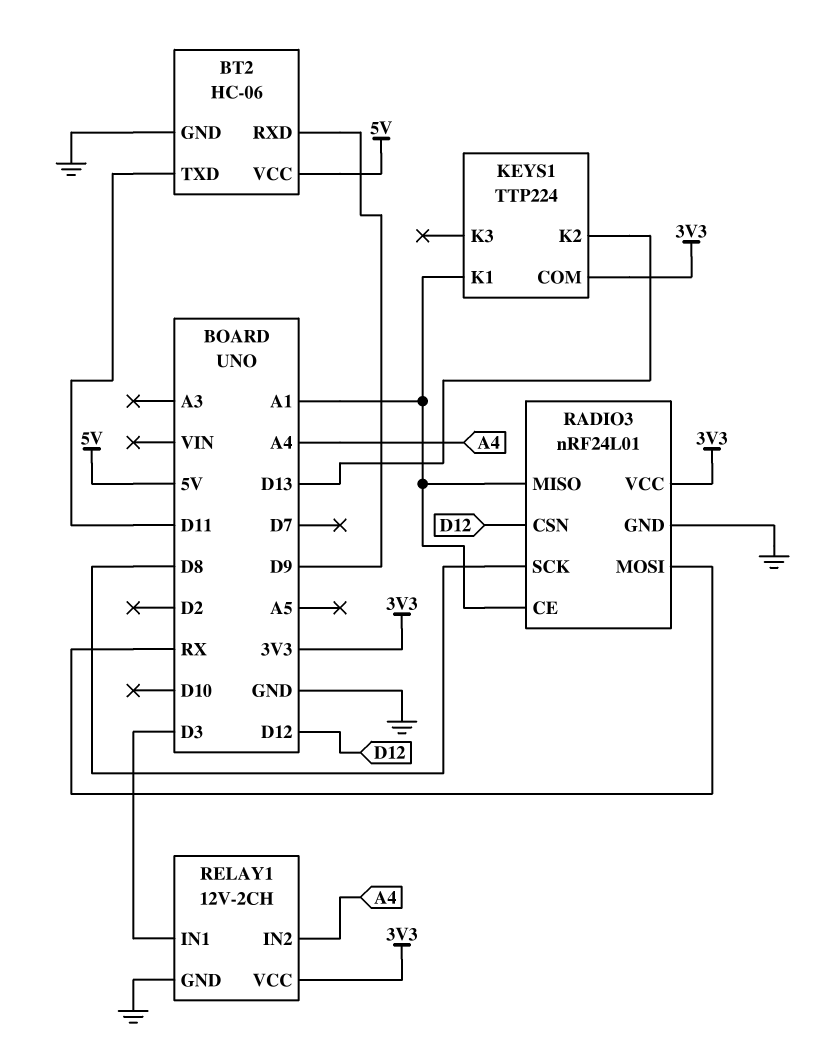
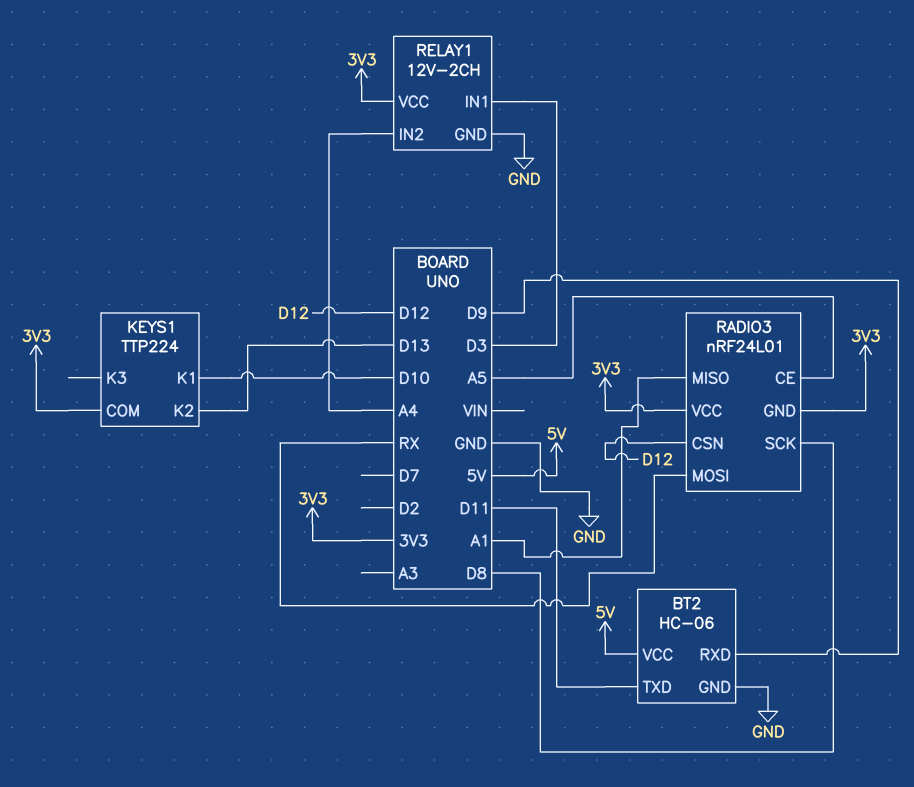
KEYS1 pin K1: A1 -> D10
RADIO3 pin CE: A1 -> A5
RADIO3 pin GND: GND -> 3V3

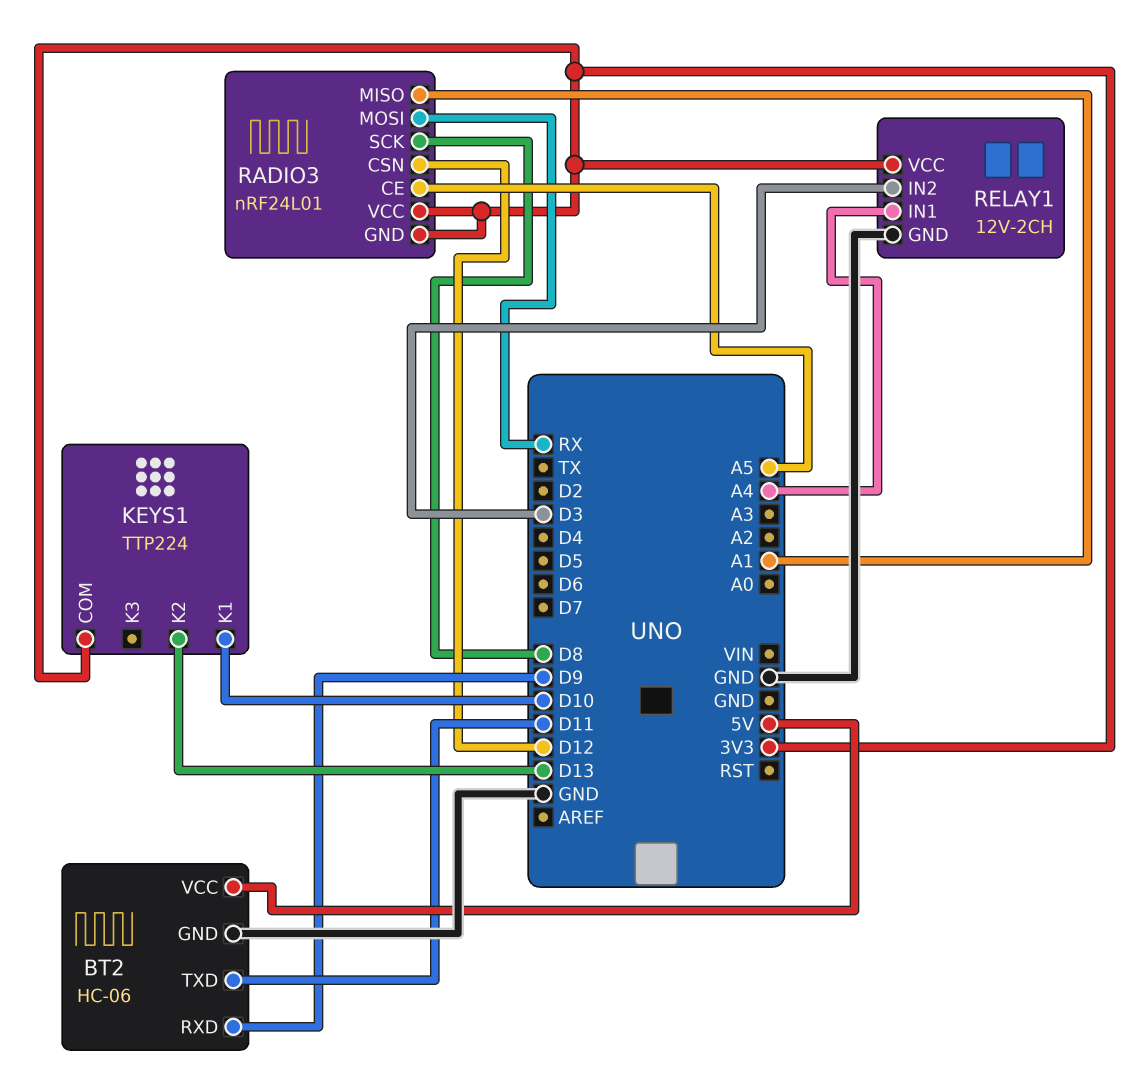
RELAY1 pin IN1: D3 -> A4
RELAY1 pin IN2: A4 -> D3

